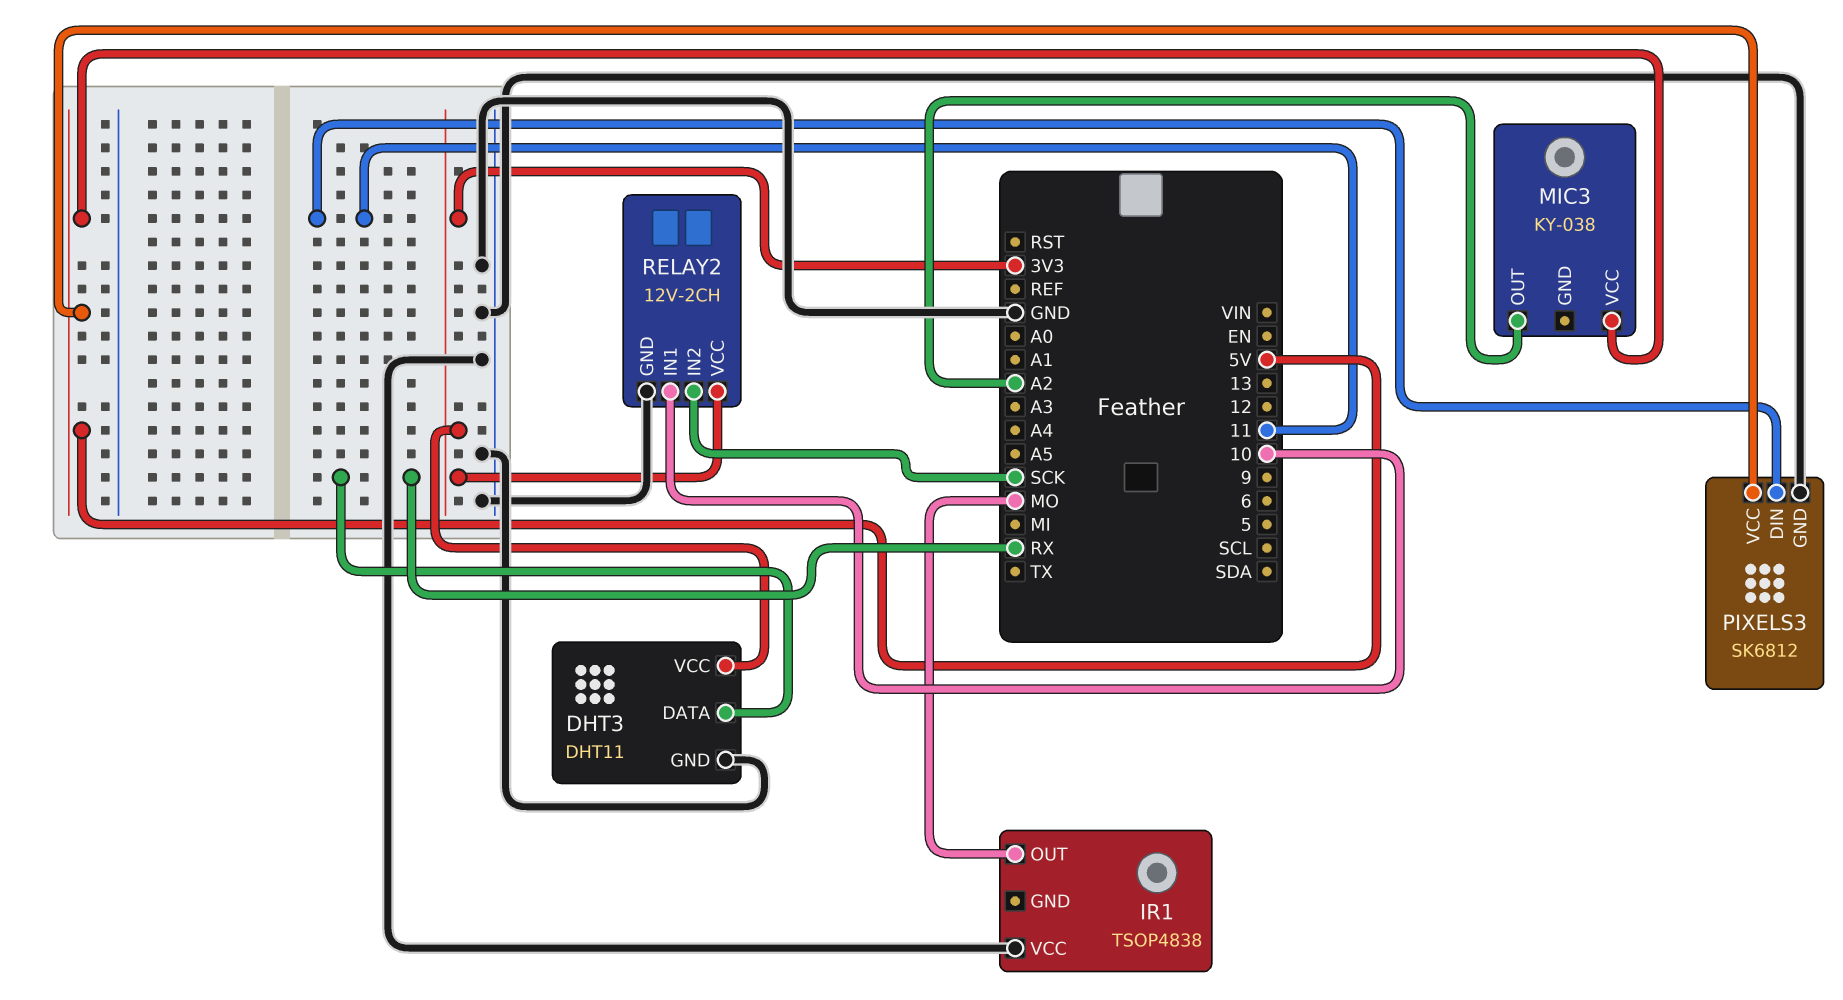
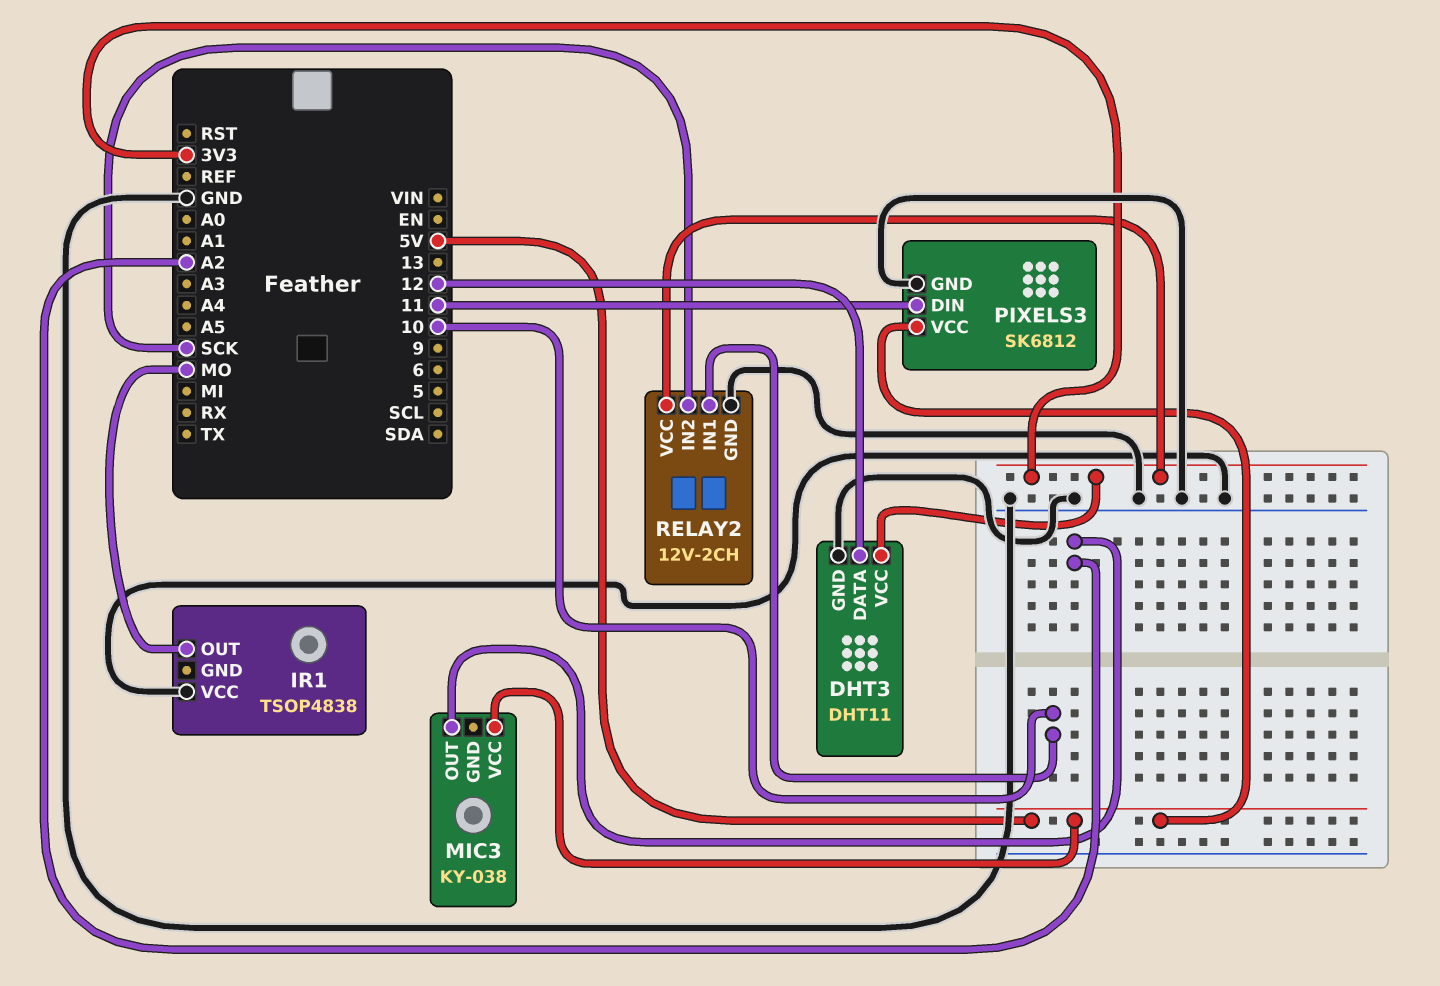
DHT3 pin DATA: RX -> 12

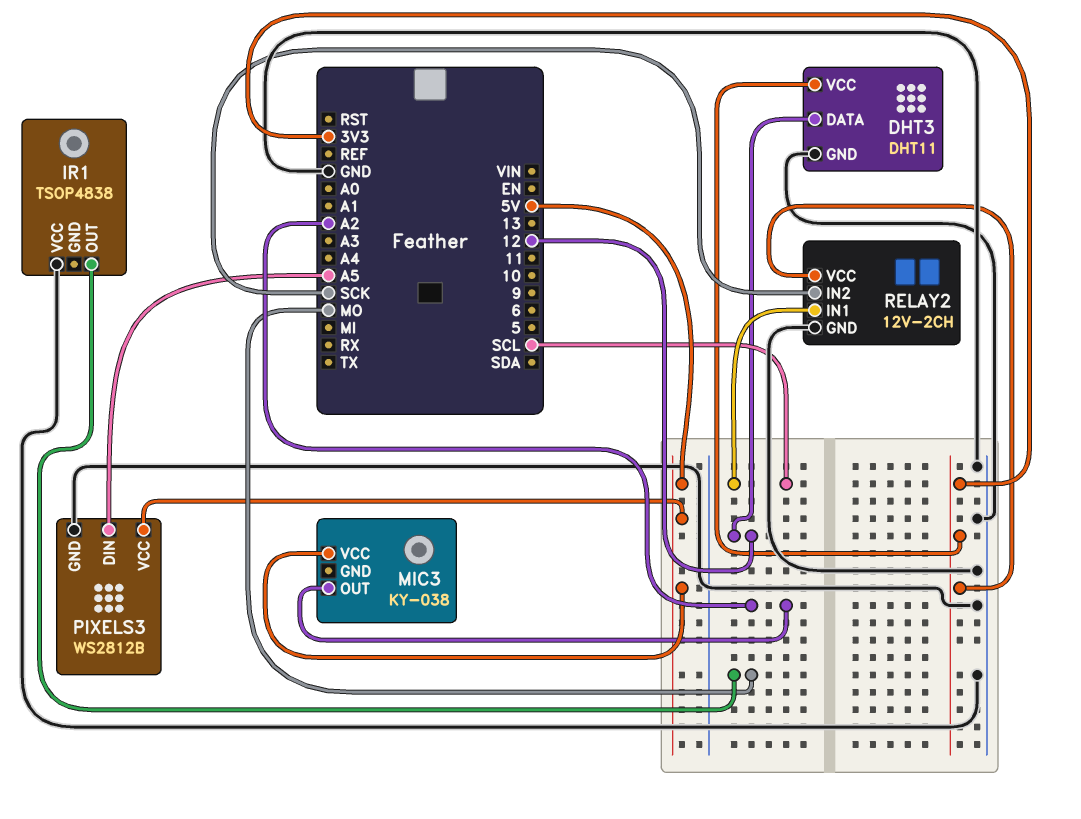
PIXELS3: SK6812 -> WS2812B
PIXELS3 pin DIN: 11 -> A5
RELAY2 pin IN1: 10 -> SCL

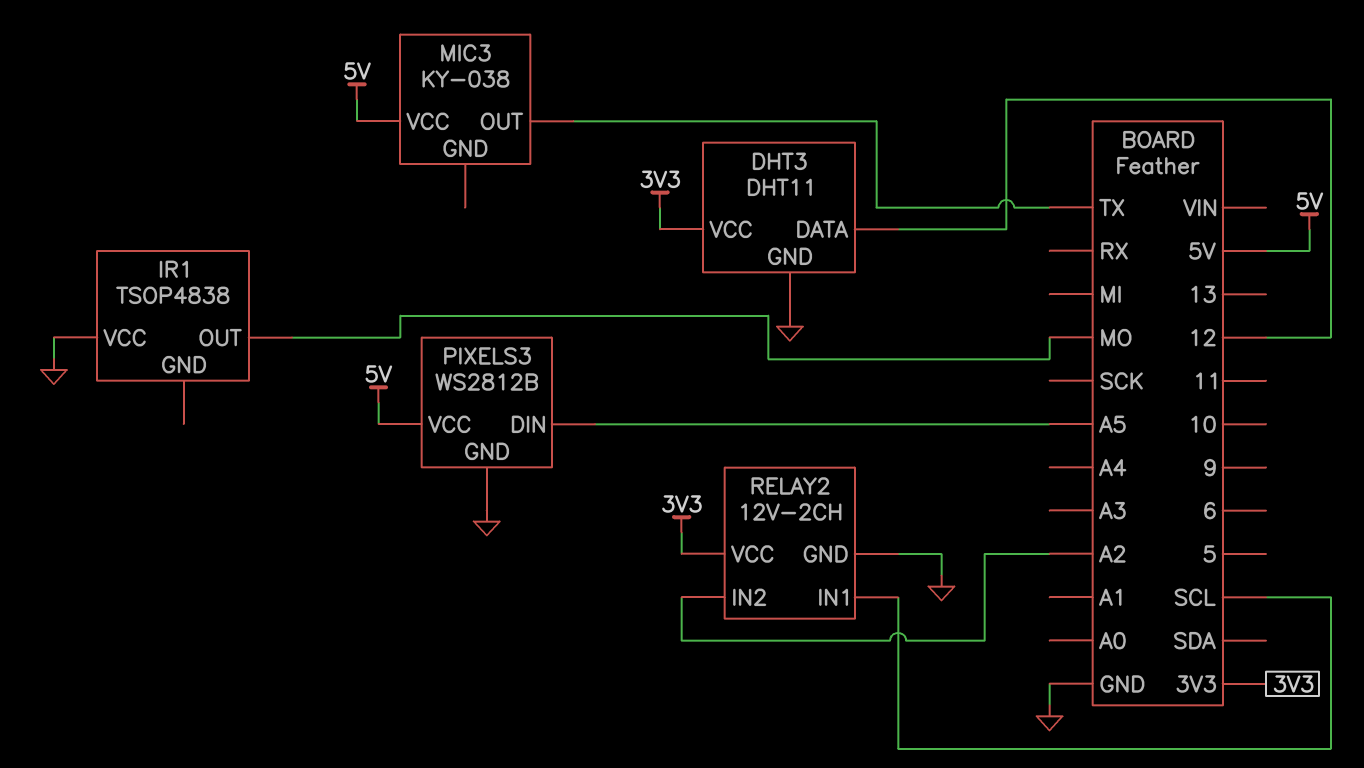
MIC3 pin OUT: A2 -> TX
RELAY2 pin IN2: SCK -> A2

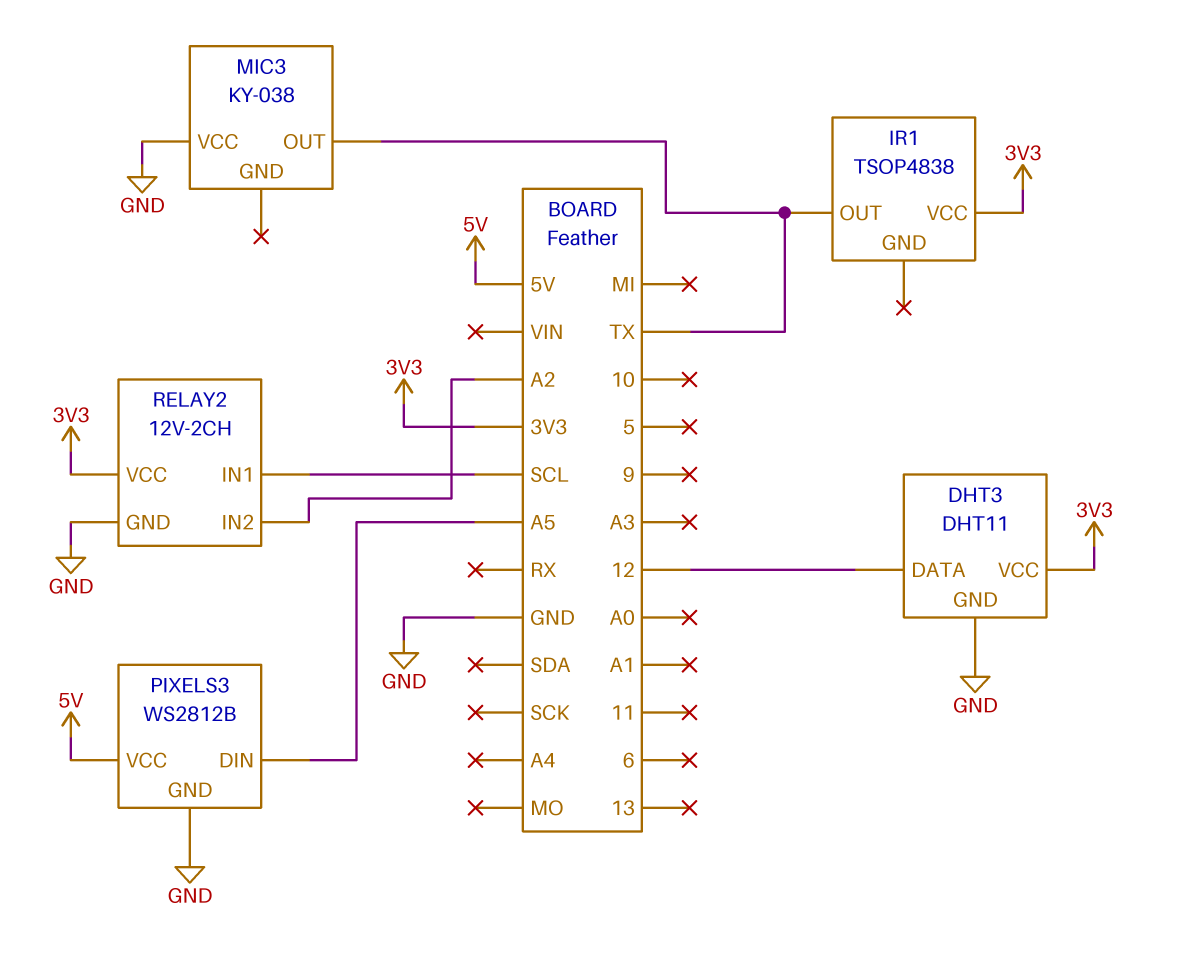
IR1 pin OUT: MO -> TX
IR1 pin VCC: GND -> 3V3
MIC3 pin VCC: 5V -> GND

